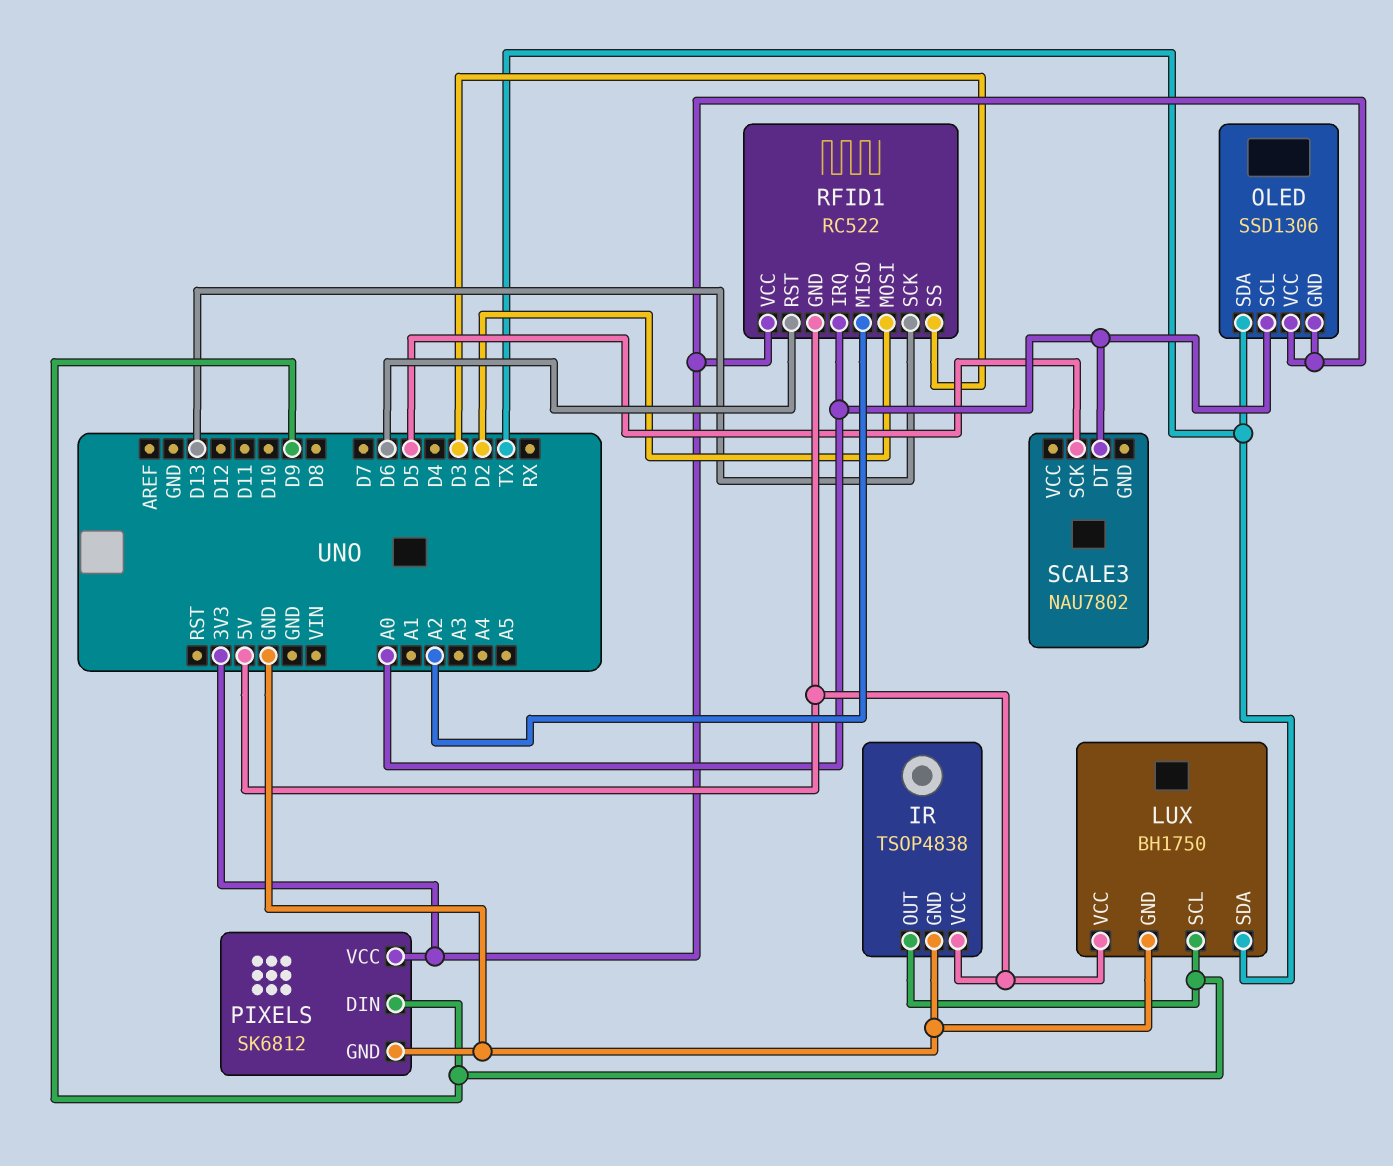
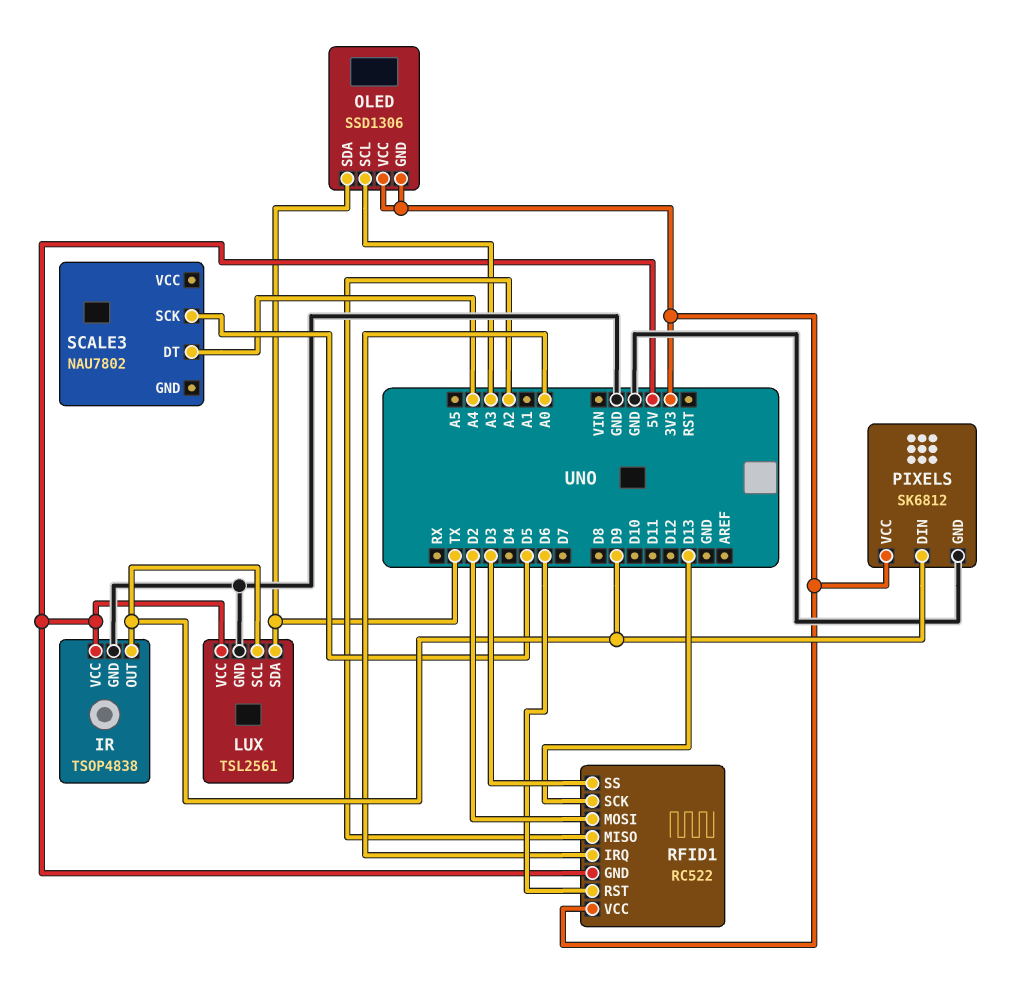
LUX: BH1750 -> TSL2561
OLED pin SCL: A0 -> A3
SCALE3 pin DT: A0 -> A4

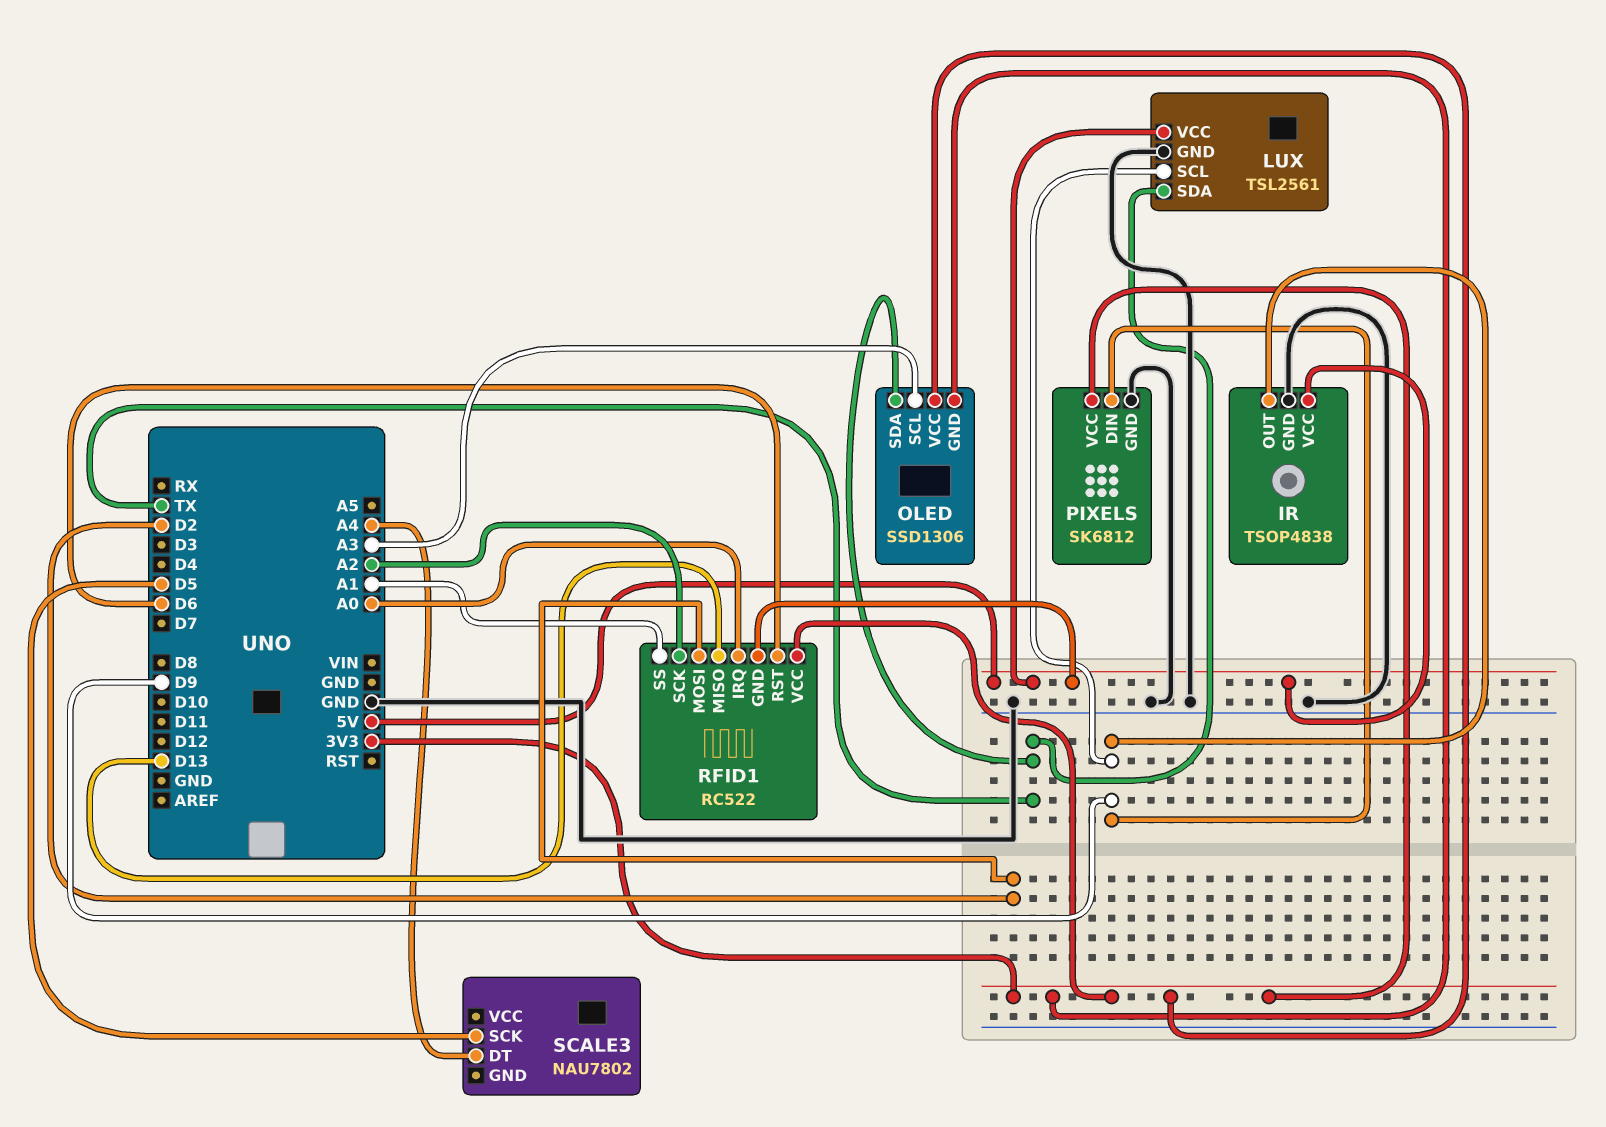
RFID1 pin MISO: A2 -> D13
RFID1 pin SCK: D13 -> A2
RFID1 pin SS: D3 -> A1

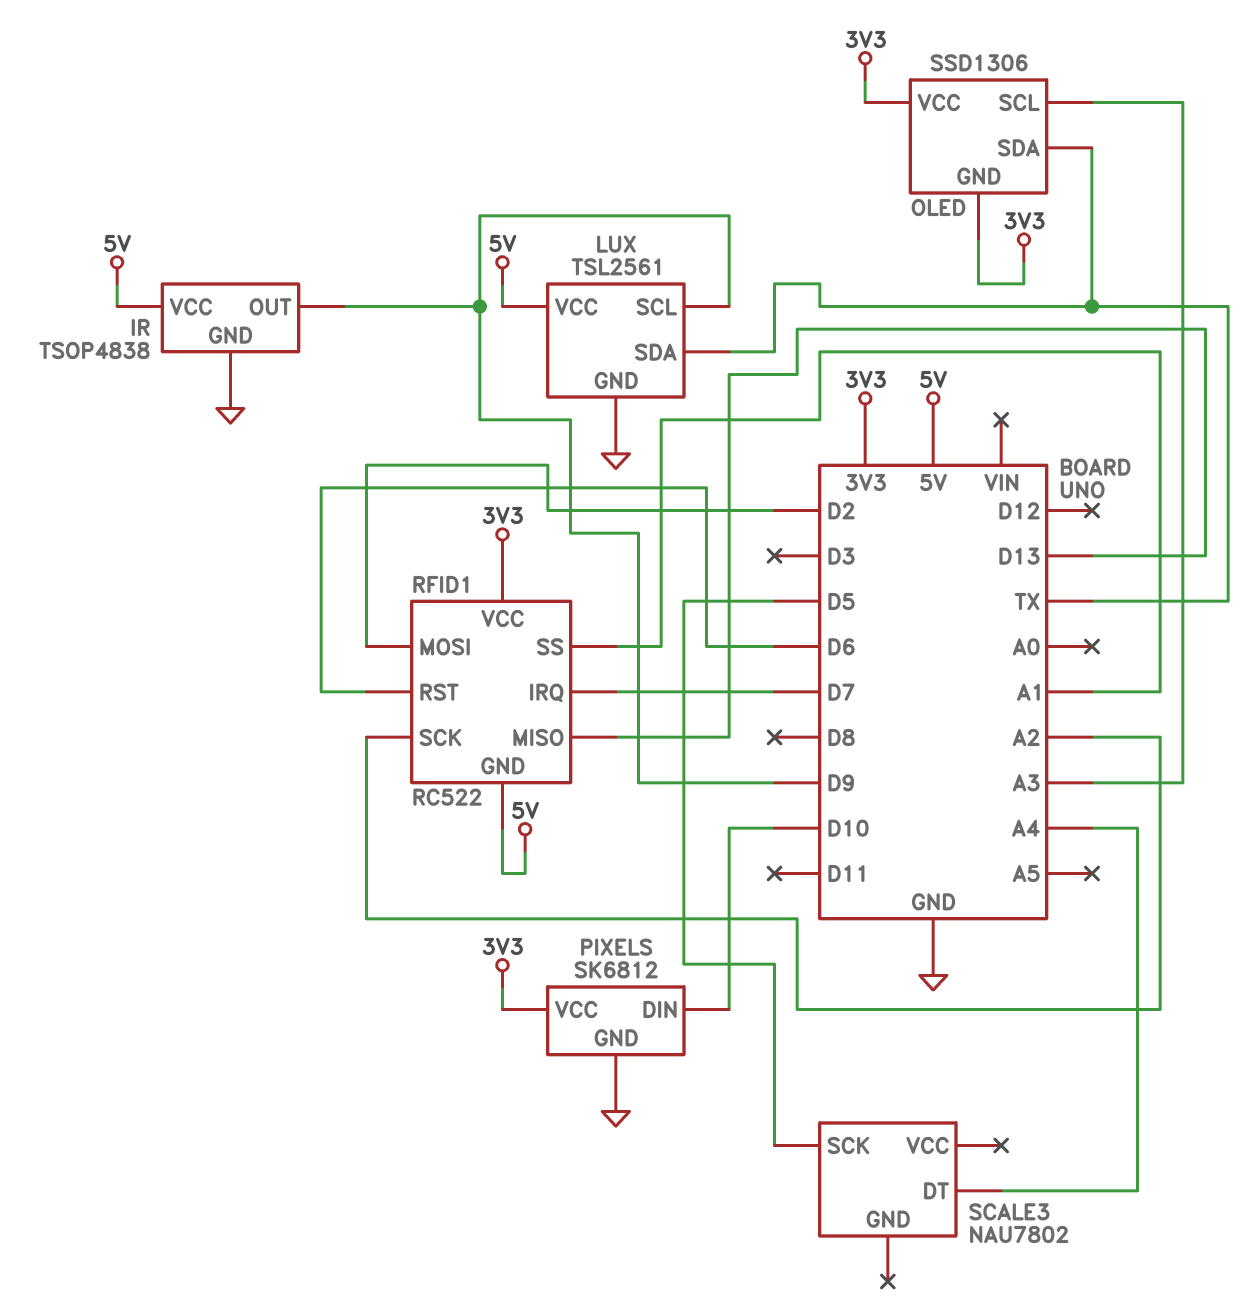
PIXELS pin DIN: D9 -> D10
RFID1 pin IRQ: A0 -> D7

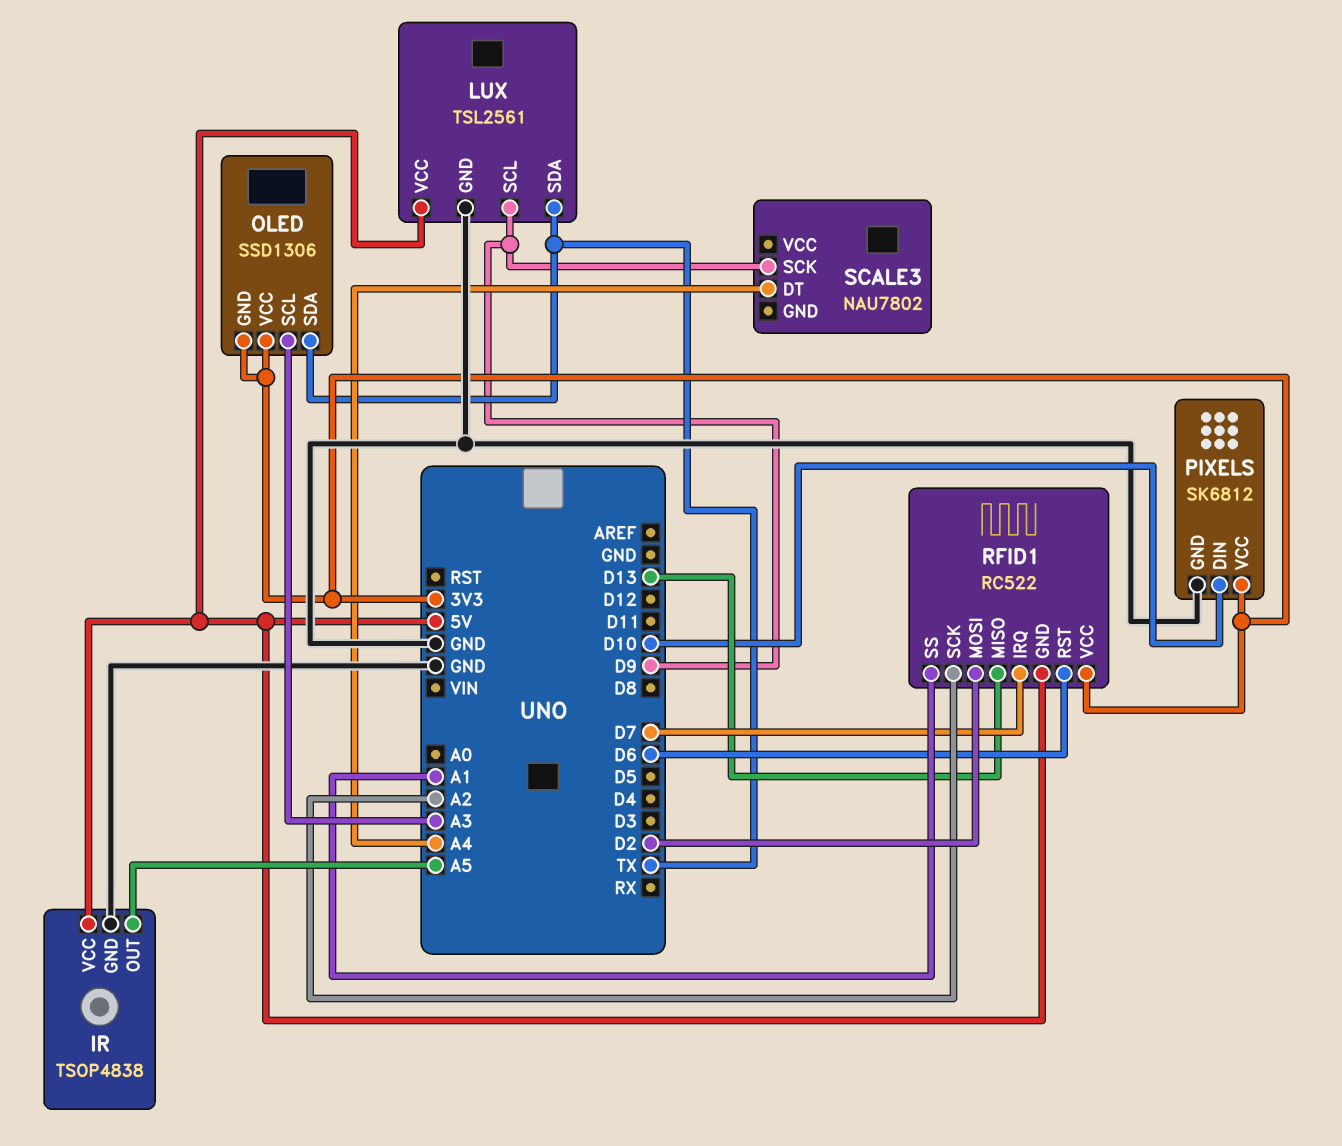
IR pin OUT: D9 -> A5
SCALE3 pin SCK: D5 -> D9

